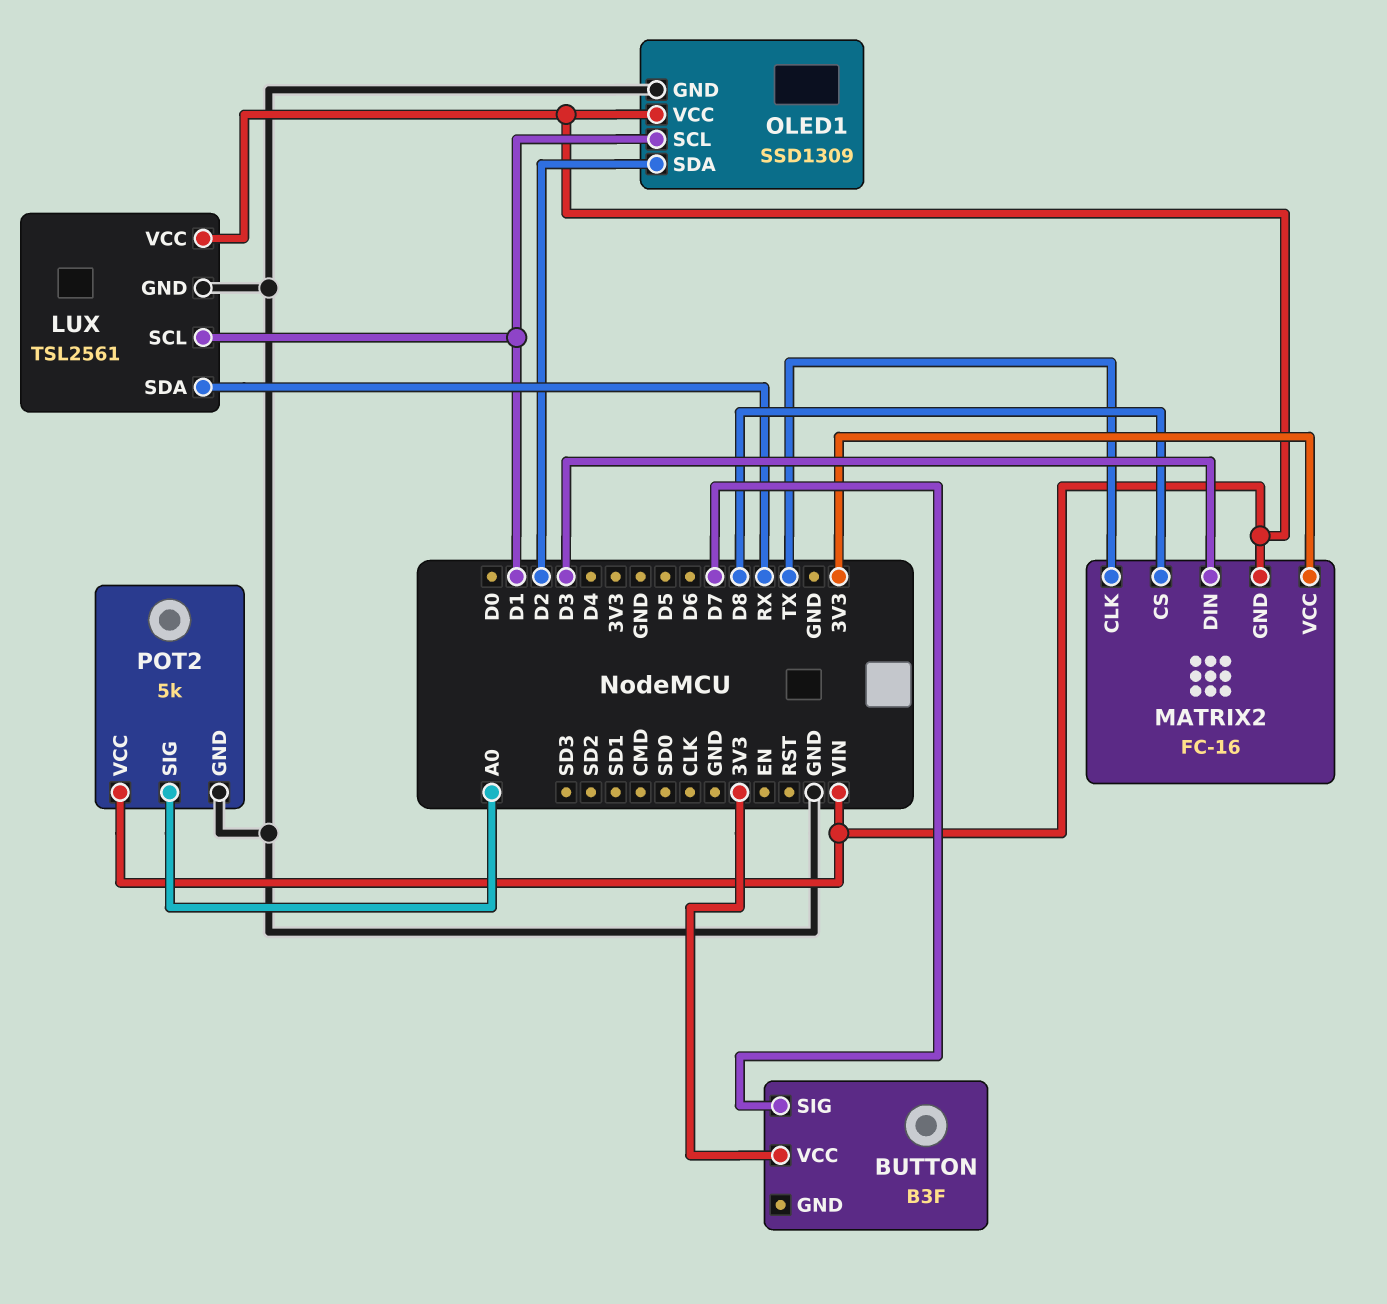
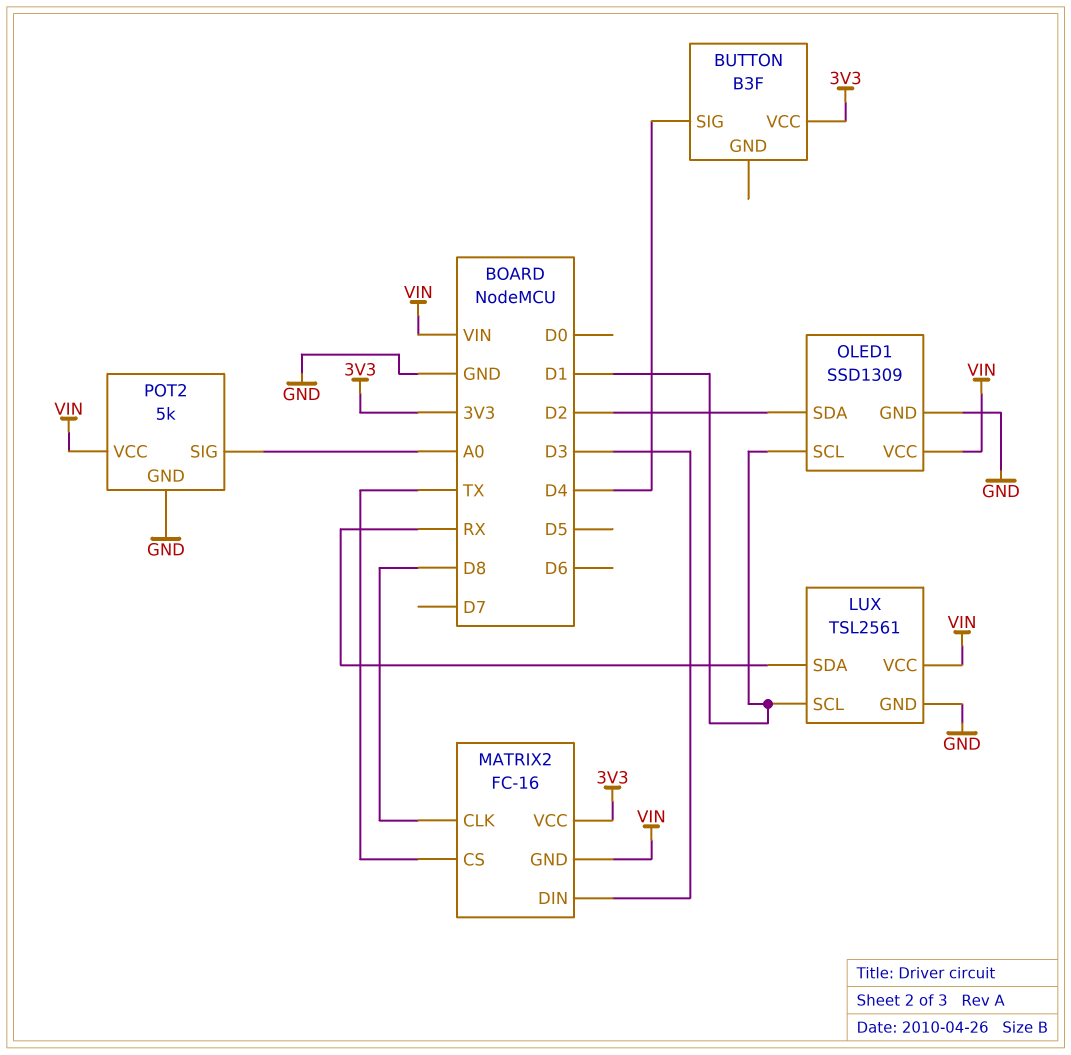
BUTTON pin SIG: D7 -> D4
MATRIX2 pin CLK: TX -> D8
MATRIX2 pin CS: D8 -> TX

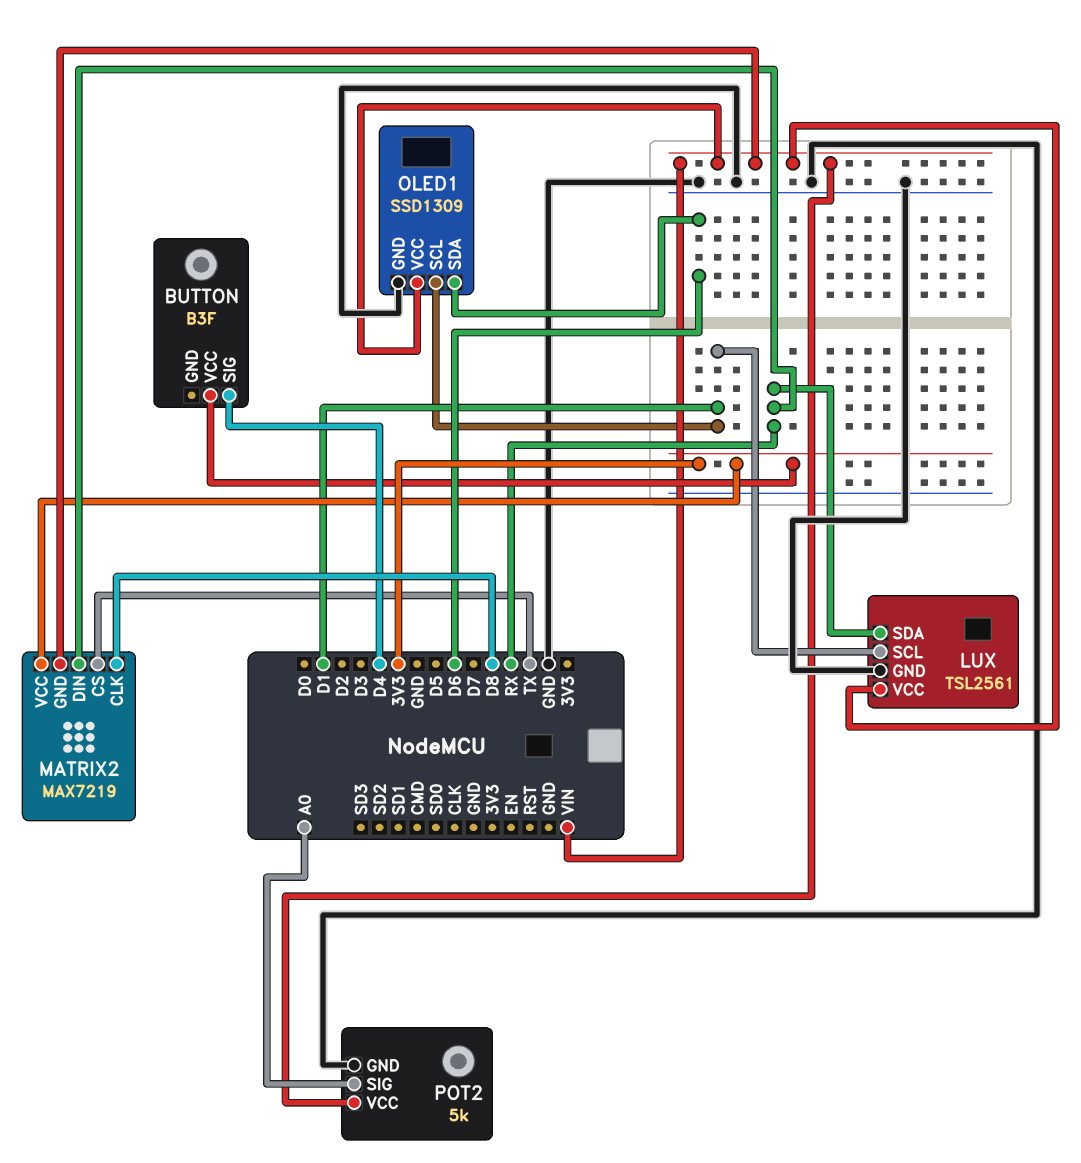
MATRIX2: FC-16 -> MAX7219
MATRIX2 pin DIN: D3 -> RX
OLED1 pin SDA: D2 -> D6

